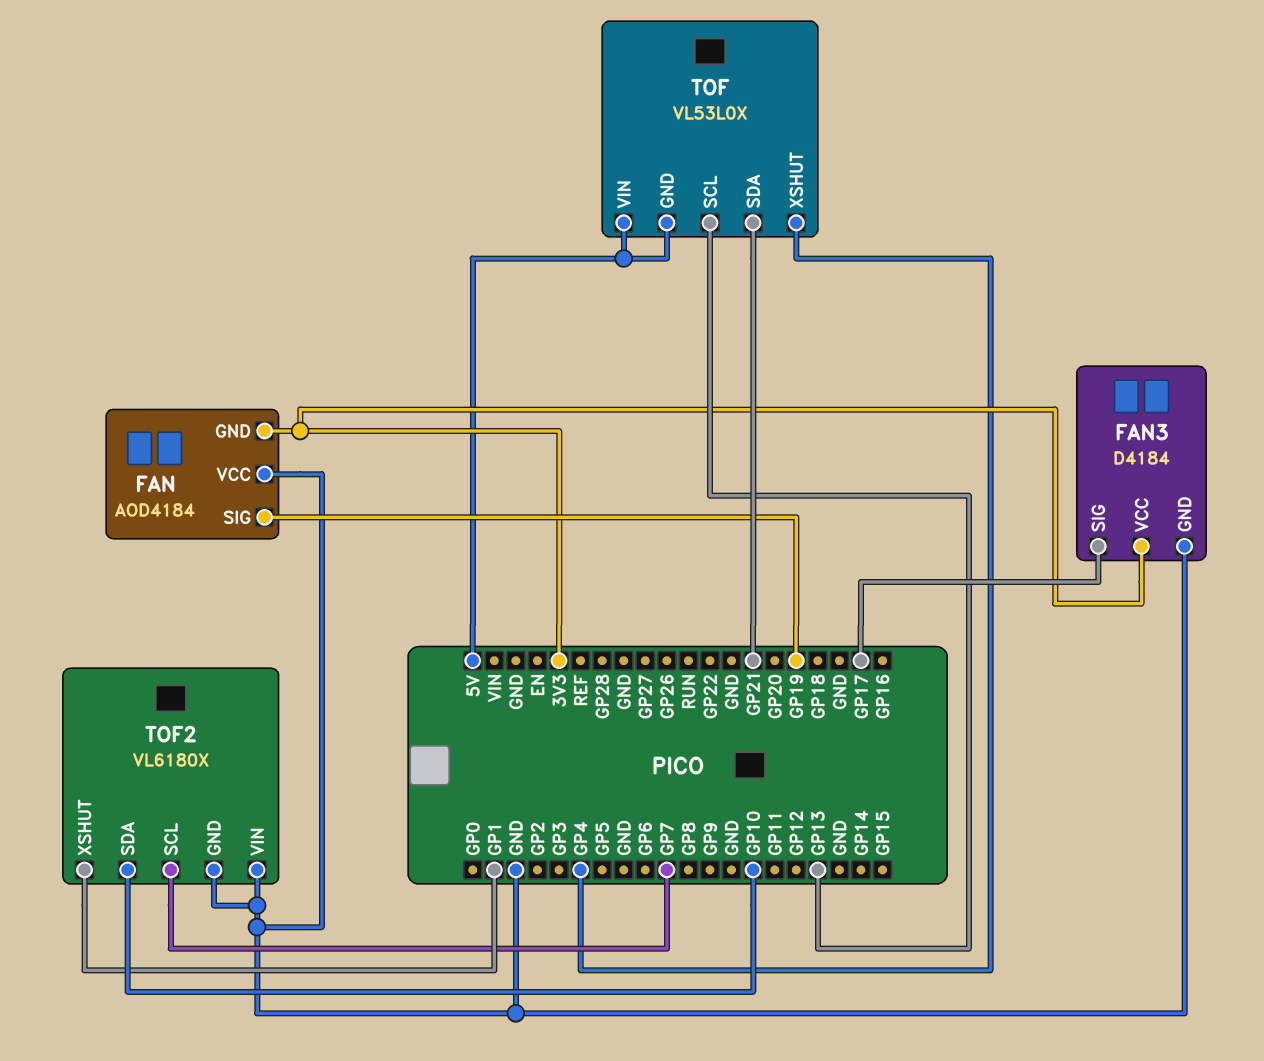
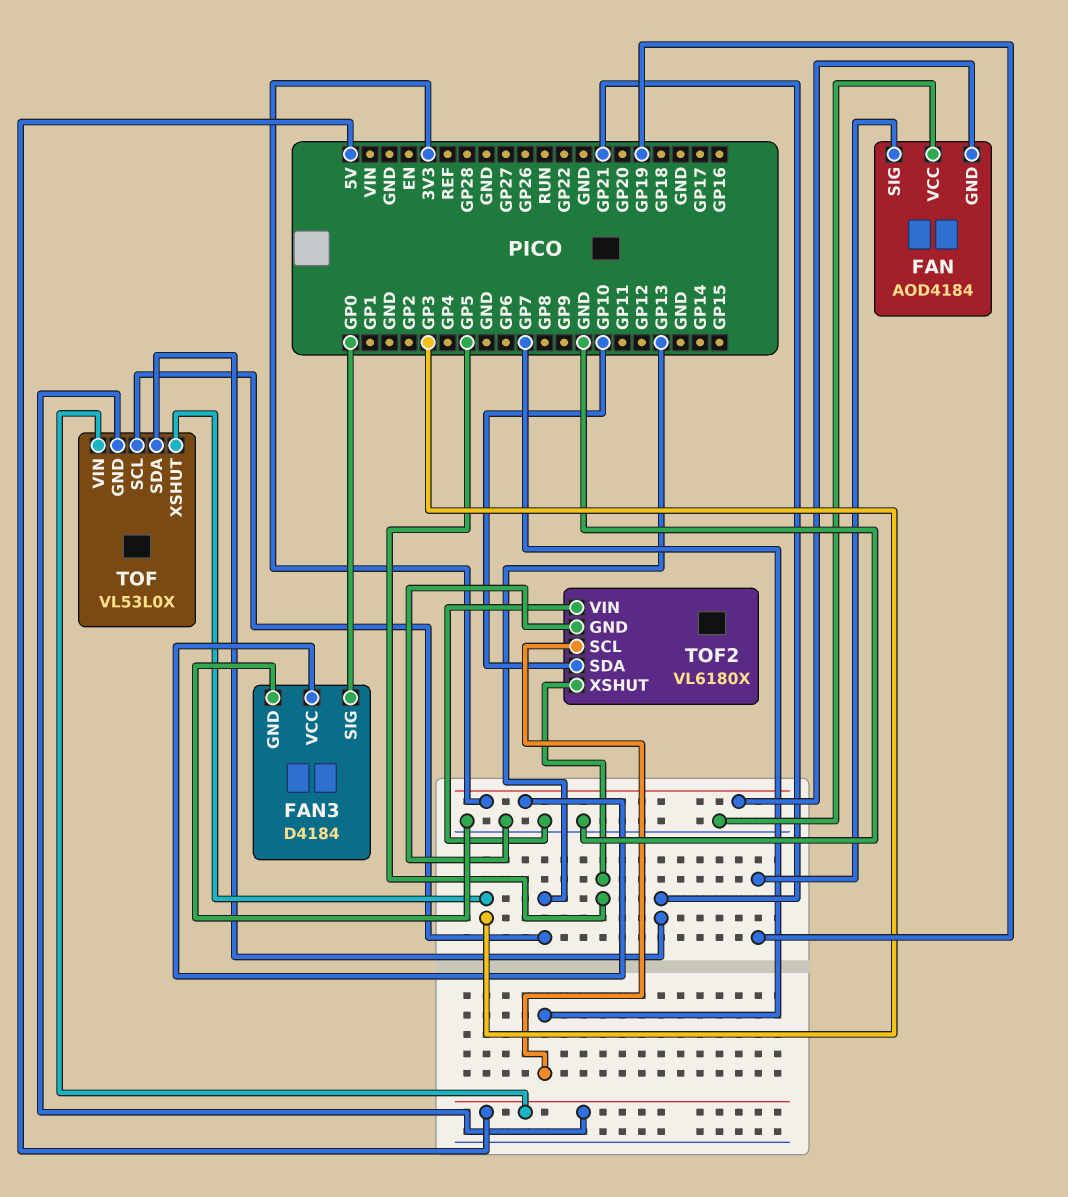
FAN3 pin SIG: GP17 -> GP0
TOF pin XSHUT: GP4 -> GP3
TOF2 pin XSHUT: GP1 -> GP5

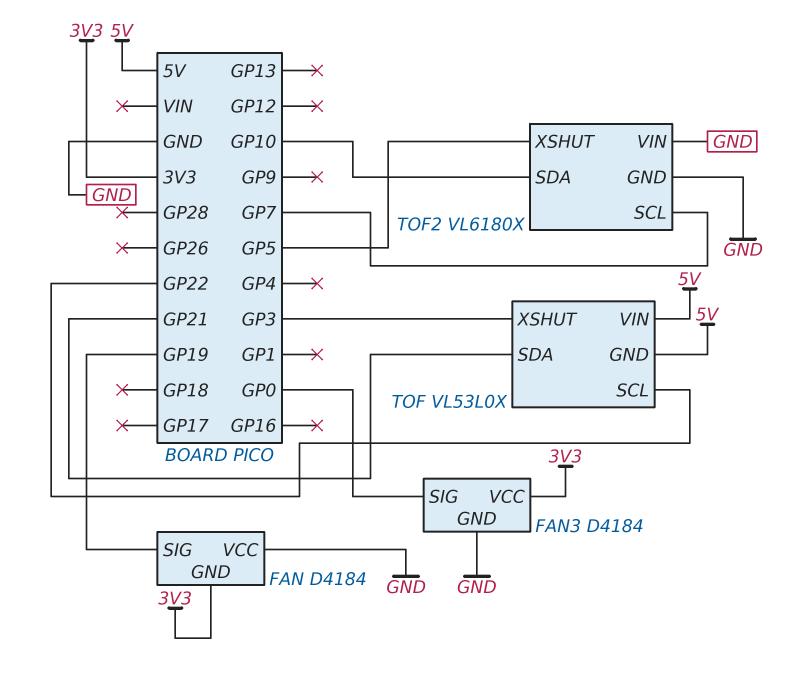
FAN: AOD4184 -> D4184
TOF pin SCL: GP13 -> GP22

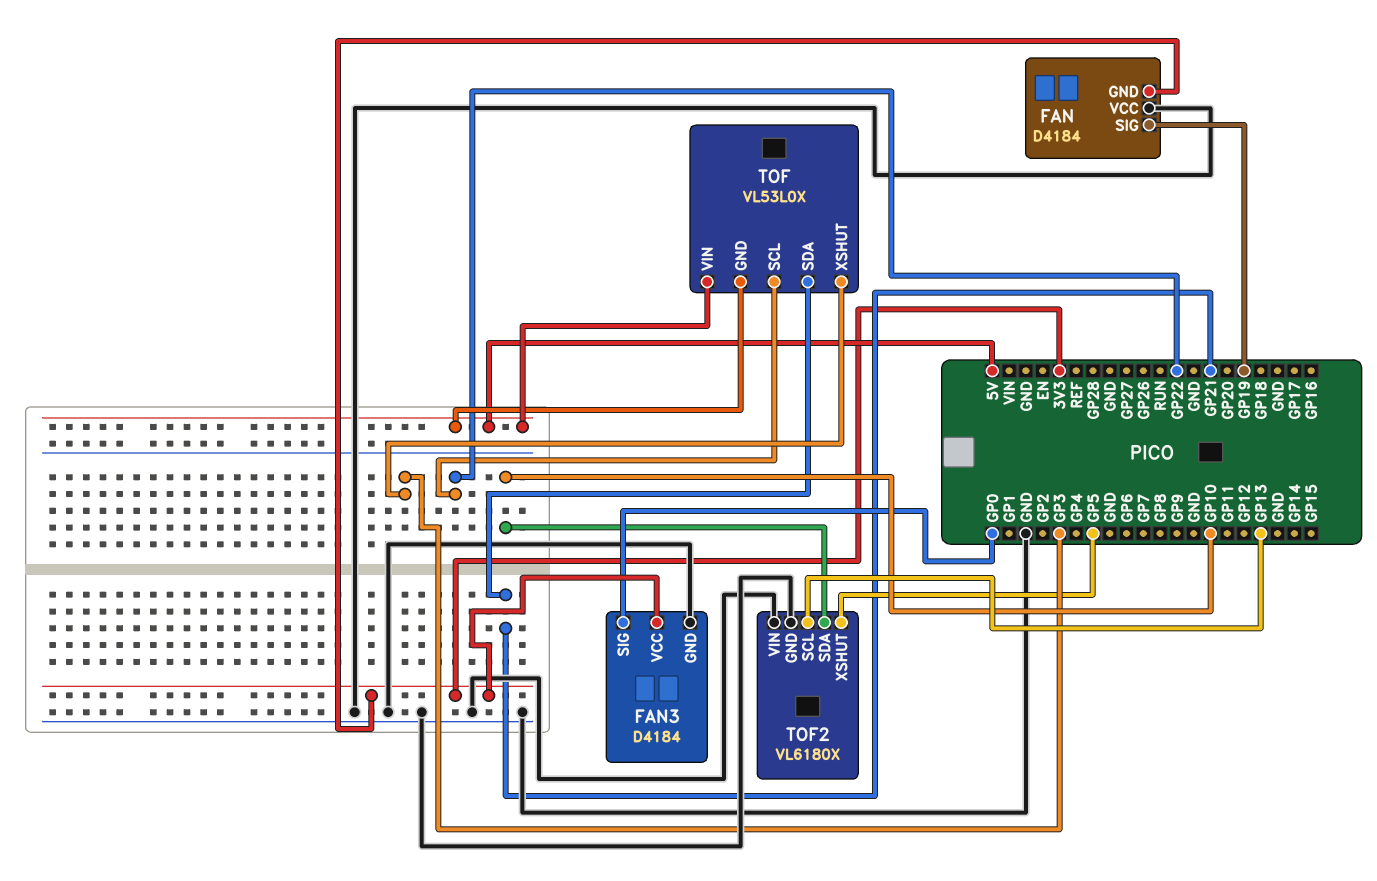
TOF2 pin SCL: GP7 -> GP13

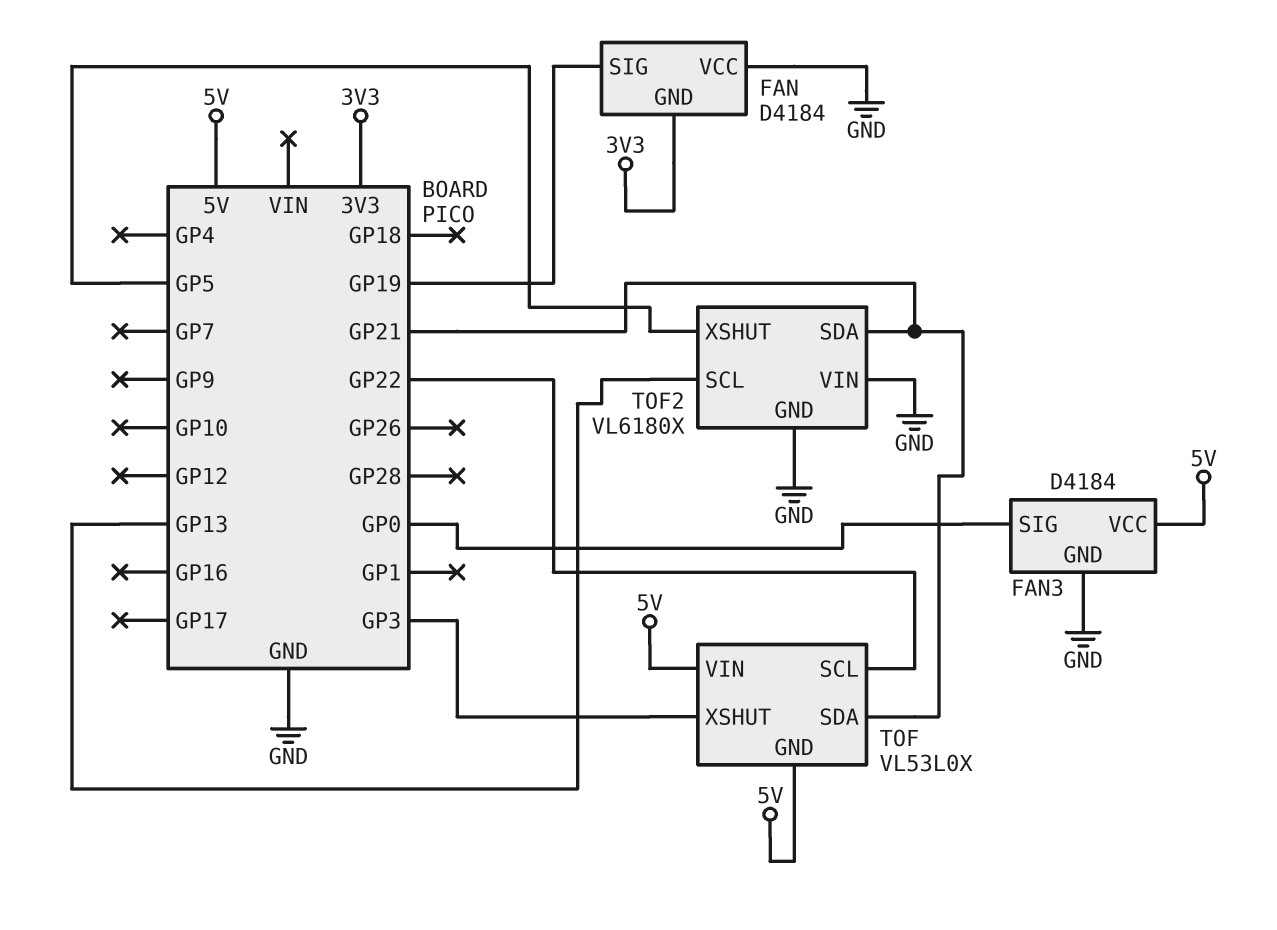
FAN3 pin VCC: 3V3 -> 5V
TOF2 pin SDA: GP10 -> GP21

